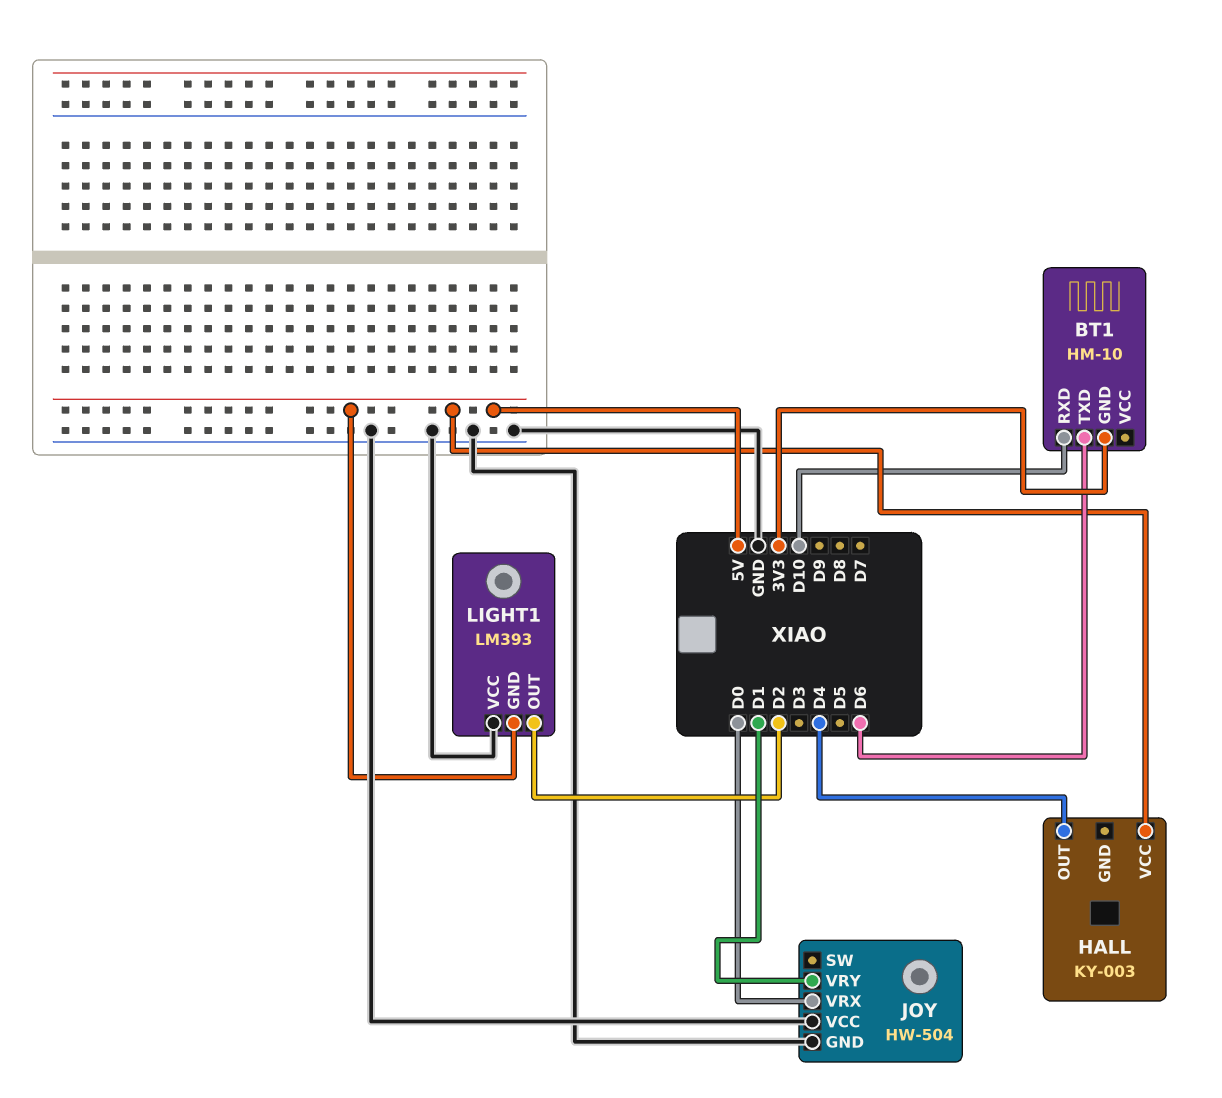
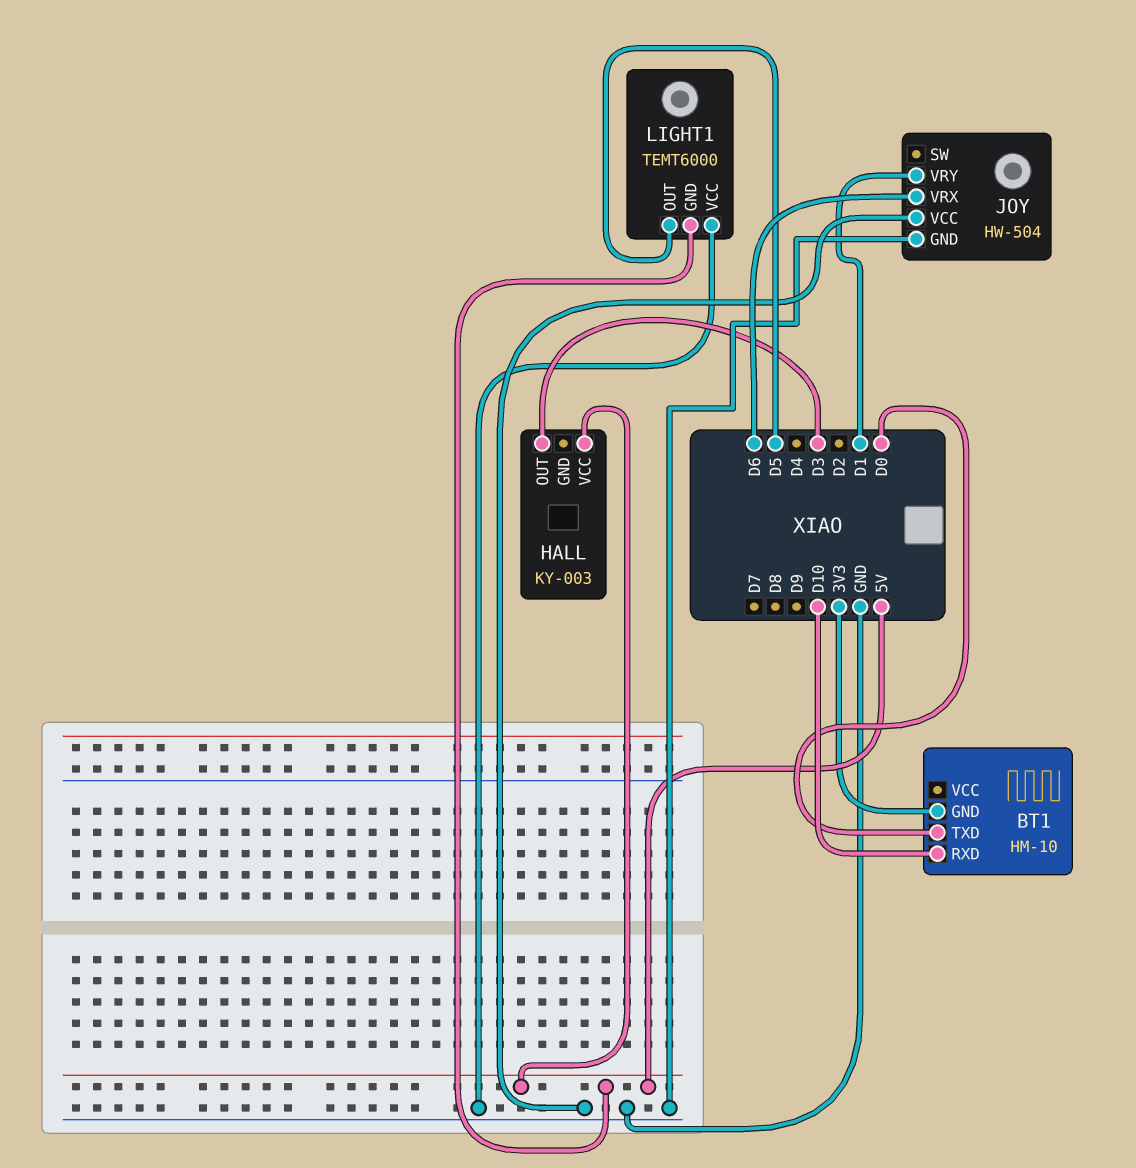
BT1 pin TXD: D6 -> D0
HALL pin OUT: D4 -> D3
JOY pin VRX: D0 -> D6
LIGHT1: LM393 -> TEMT6000
LIGHT1 pin OUT: D2 -> D5

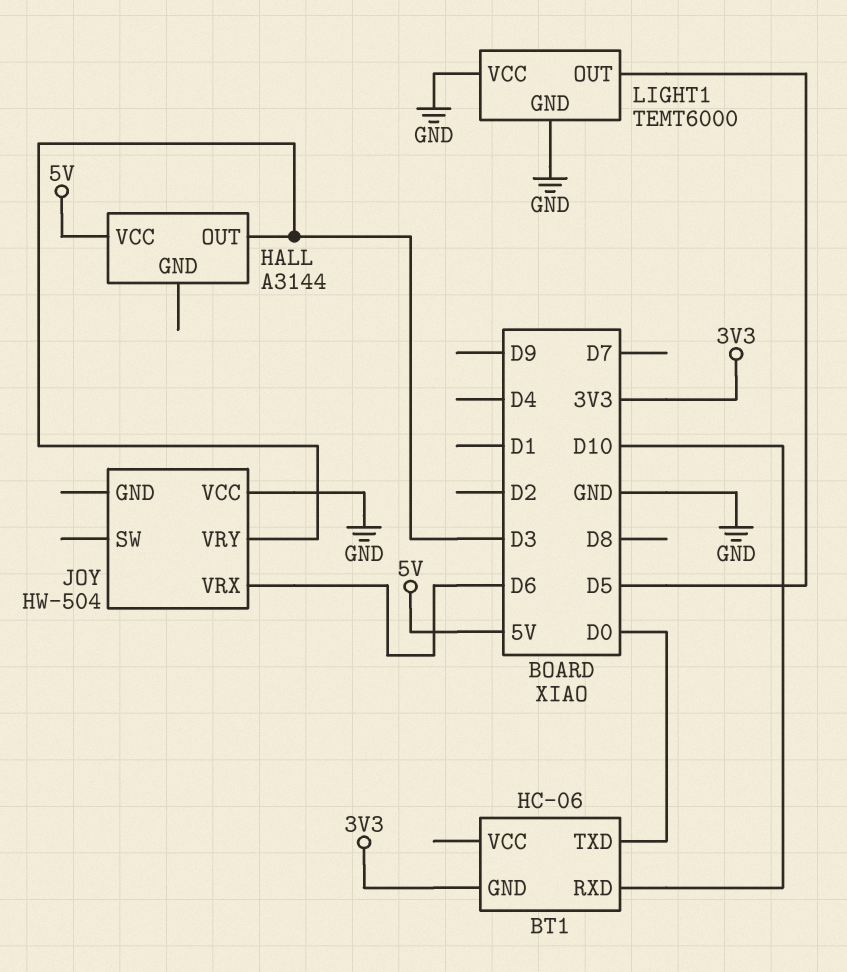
BT1: HM-10 -> HC-06
HALL: KY-003 -> A3144
JOY pin GND: GND -> none
JOY pin VRY: D1 -> D3
LIGHT1 pin GND: 5V -> GND

